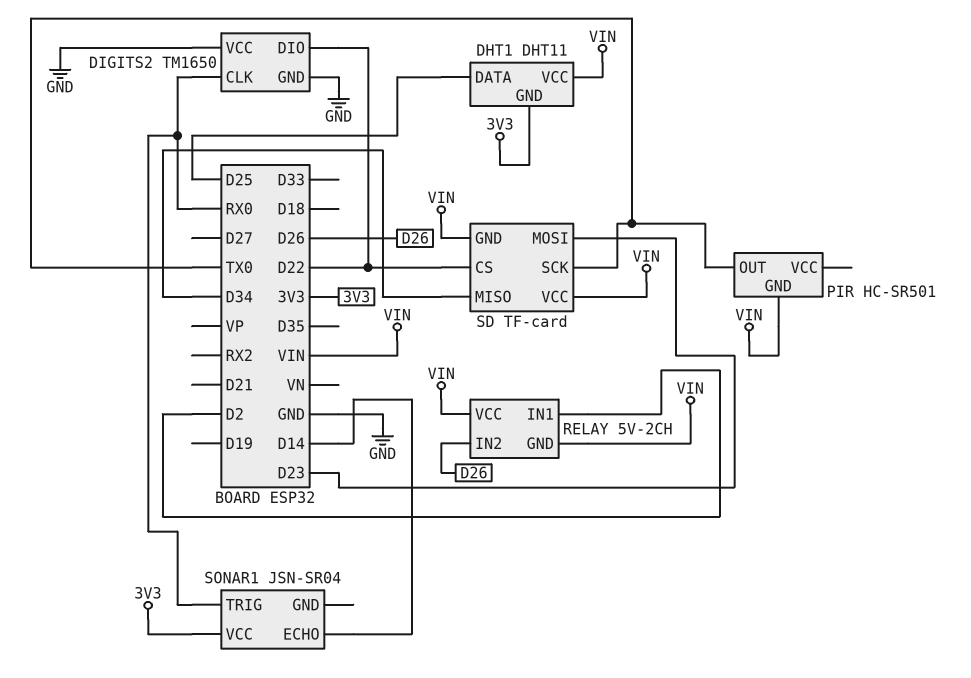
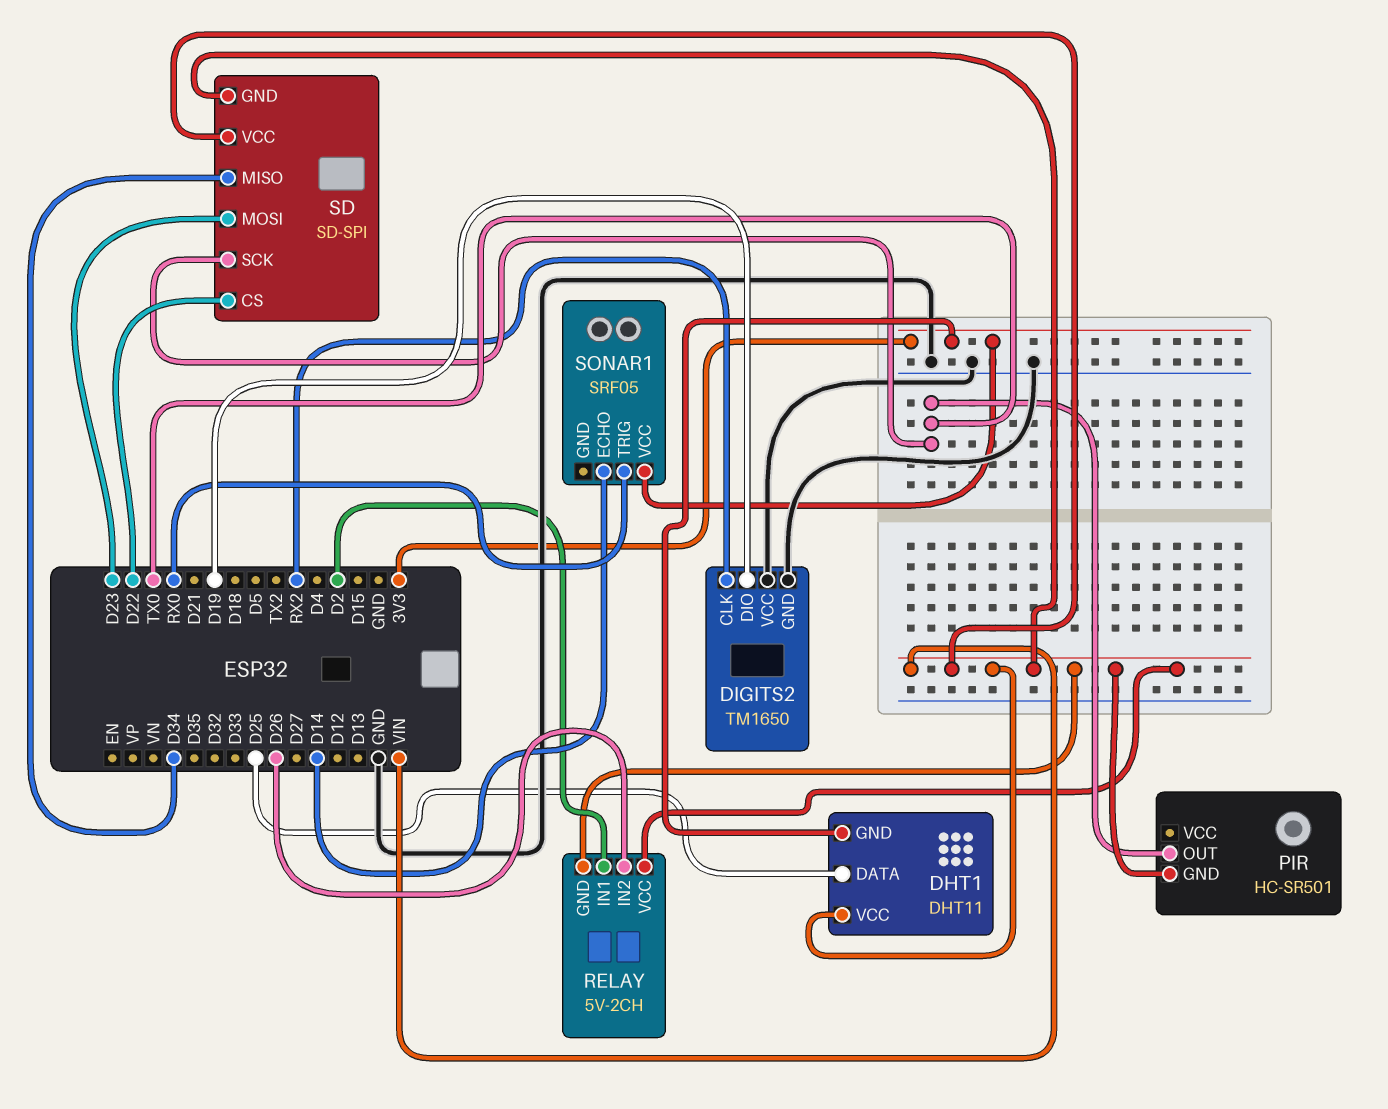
DIGITS2 pin CLK: RX0 -> RX2
DIGITS2 pin DIO: D22 -> D19
SD: TF-card -> SD-SPI
SONAR1: JSN-SR04 -> SRF05

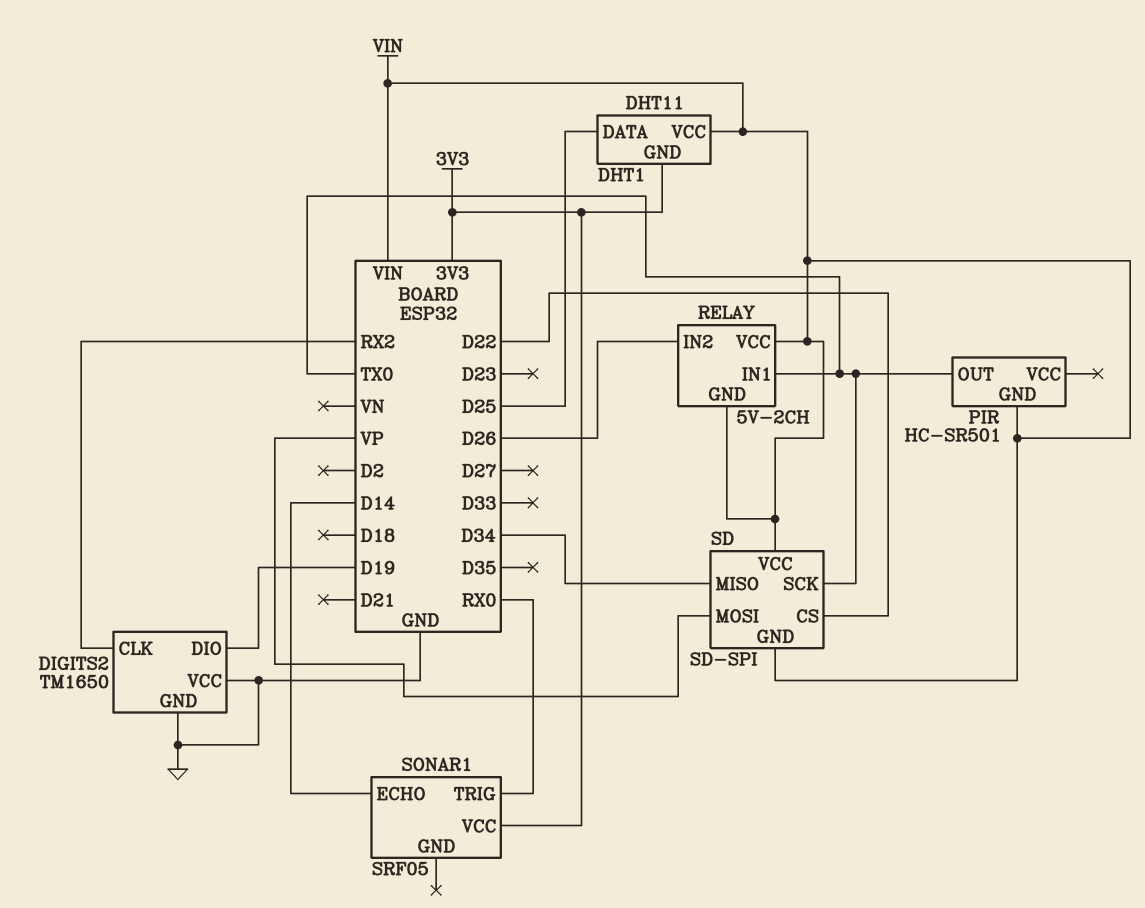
RELAY pin IN1: D2 -> TX0
SD pin MOSI: D23 -> VP

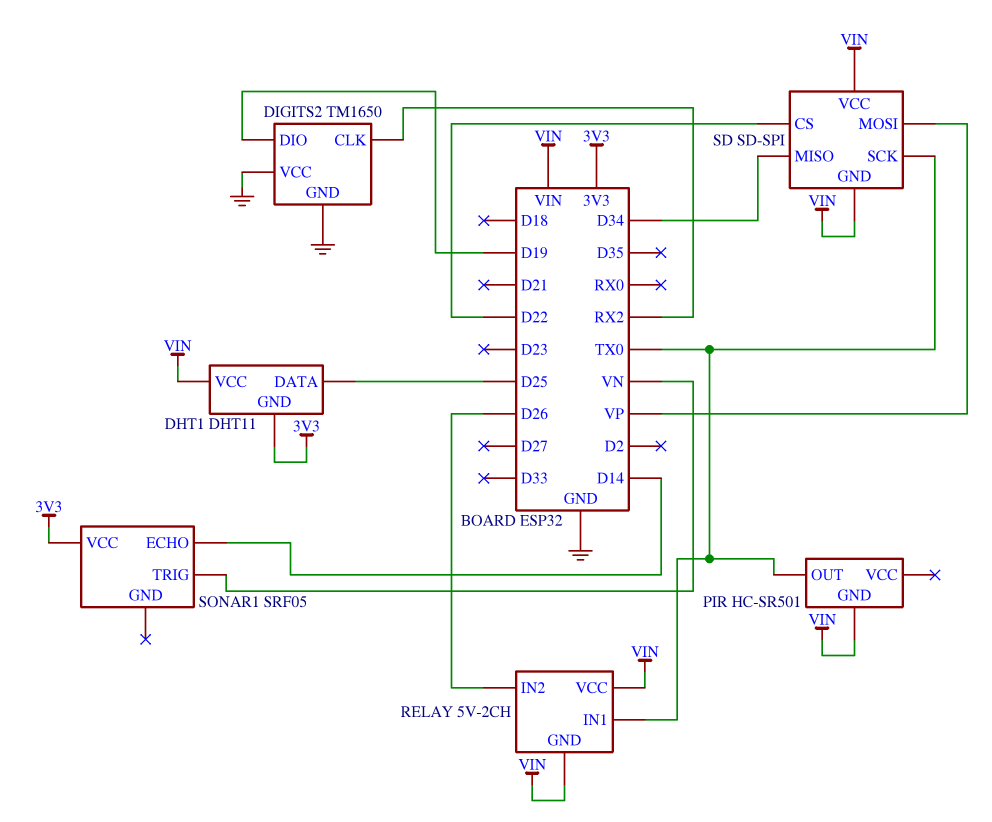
SONAR1 pin TRIG: RX0 -> VN

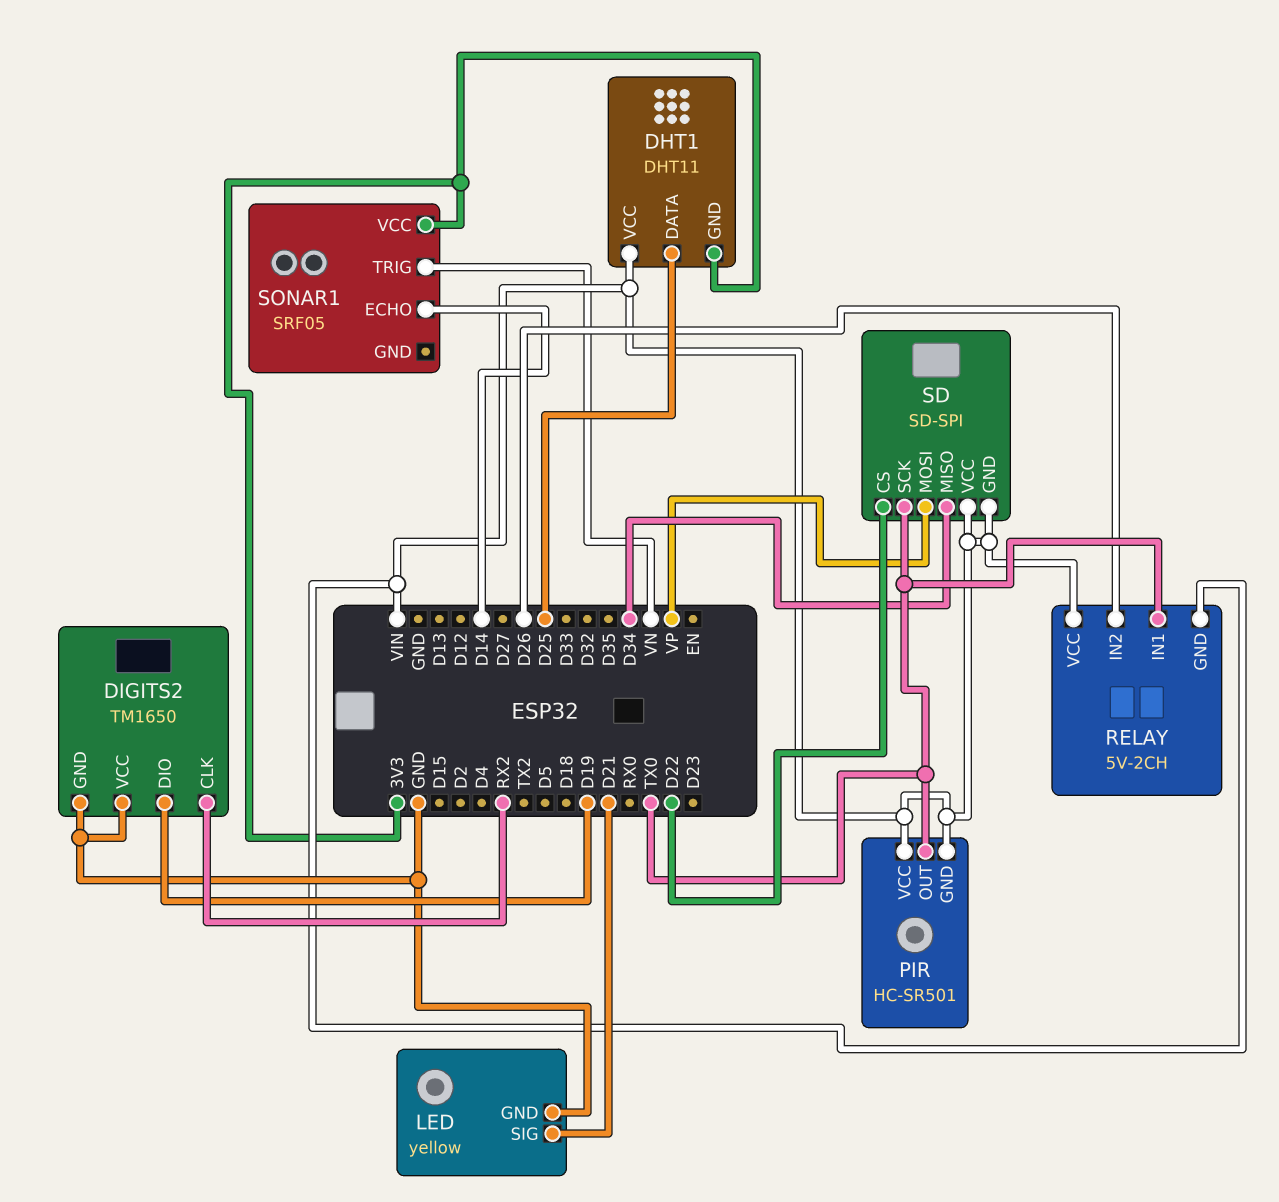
LED: none -> yellow
LED pin GND: none -> GND
LED pin SIG: none -> D21
PIR pin VCC: none -> VIN

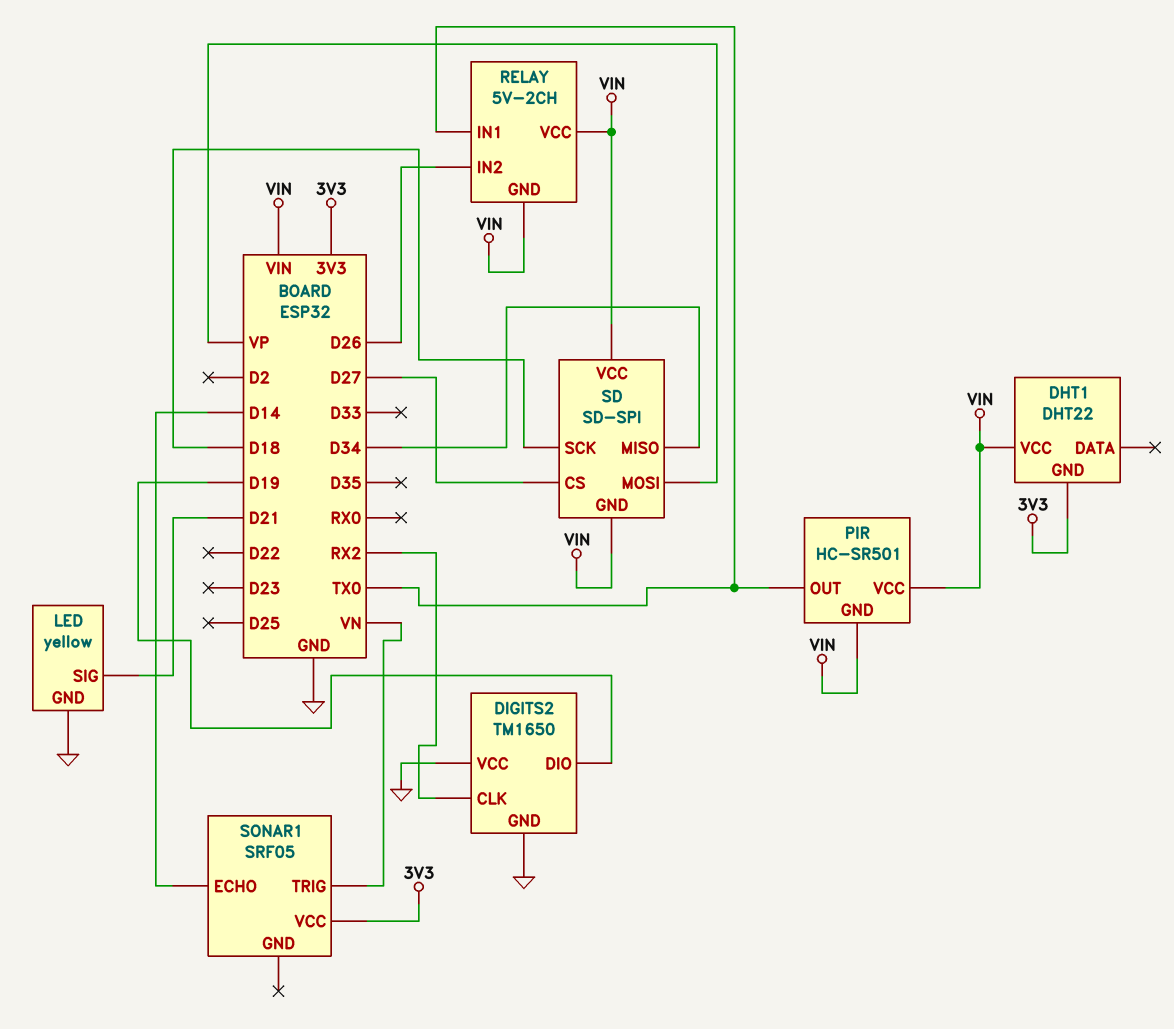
DHT1: DHT11 -> DHT22
DHT1 pin DATA: D25 -> none
SD pin CS: D22 -> D27
SD pin SCK: TX0 -> D18

